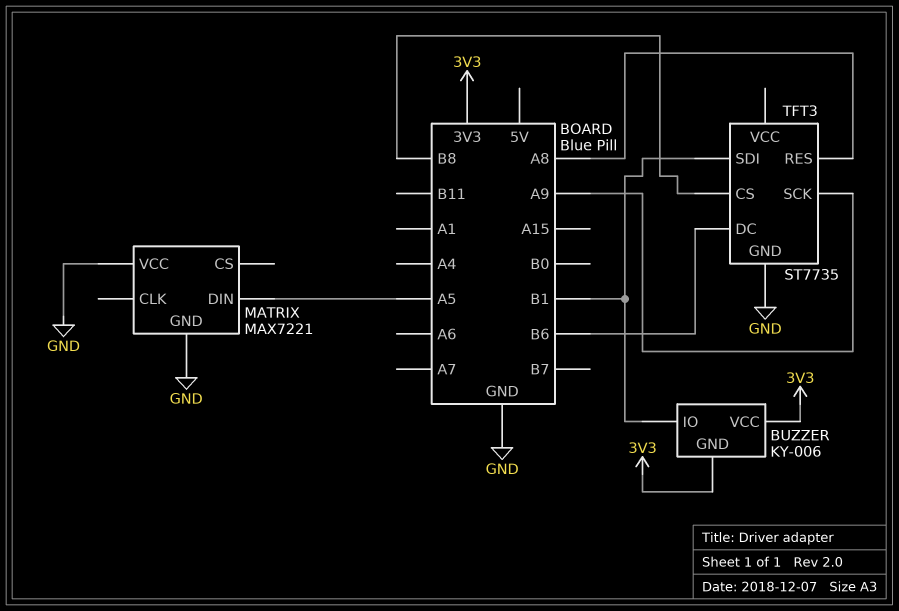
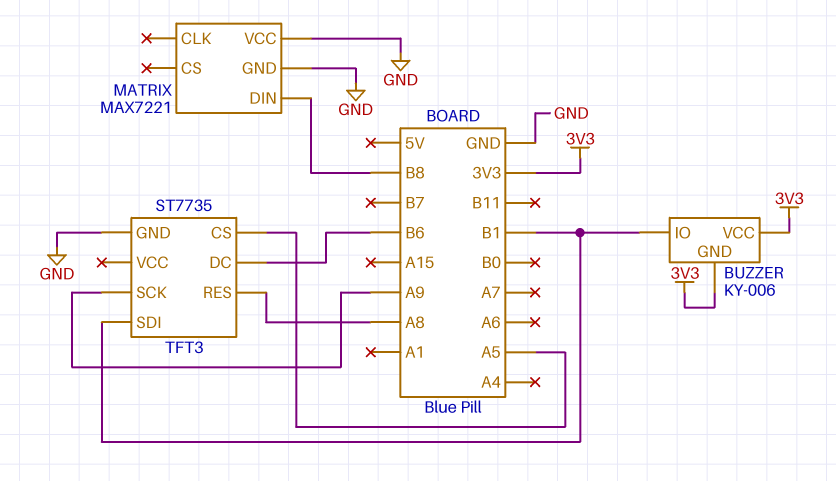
MATRIX pin DIN: A5 -> B8
TFT3 pin CS: B8 -> A5

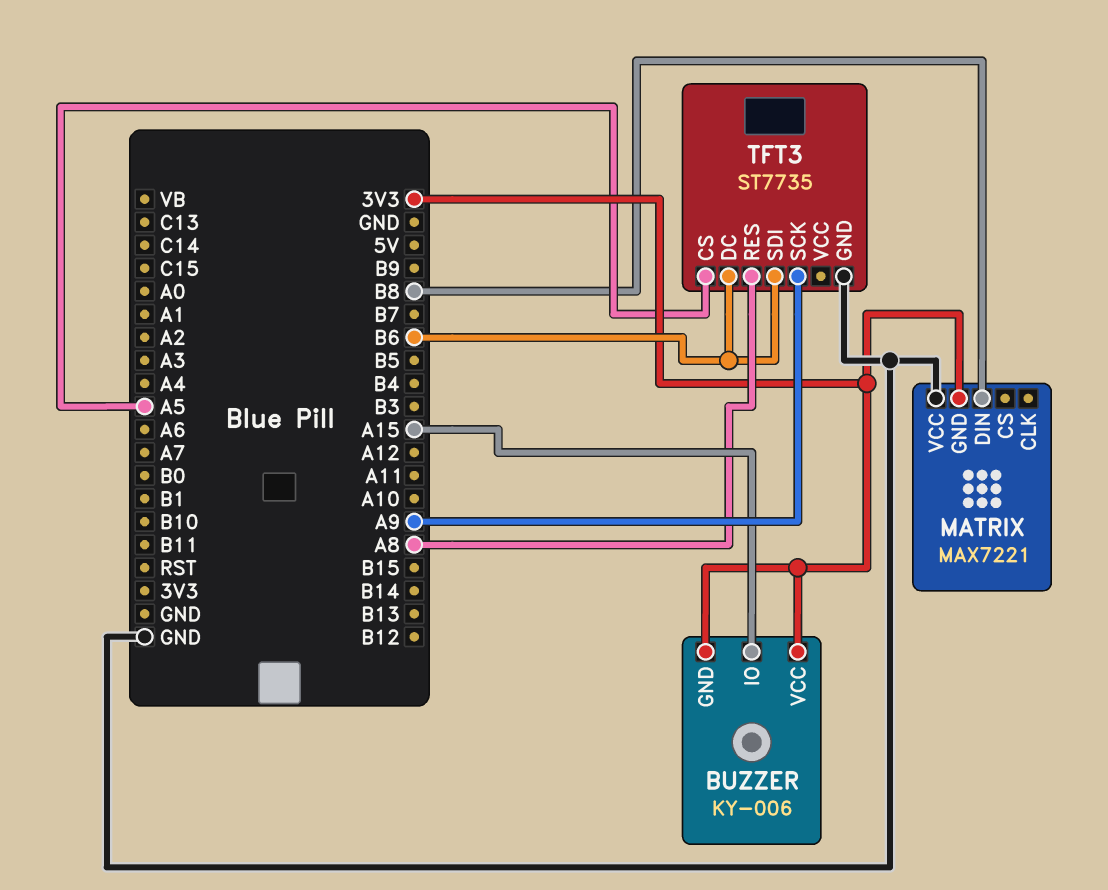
BUZZER pin IO: B1 -> A15
MATRIX pin GND: GND -> 3V3
TFT3 pin SDI: B1 -> B6

